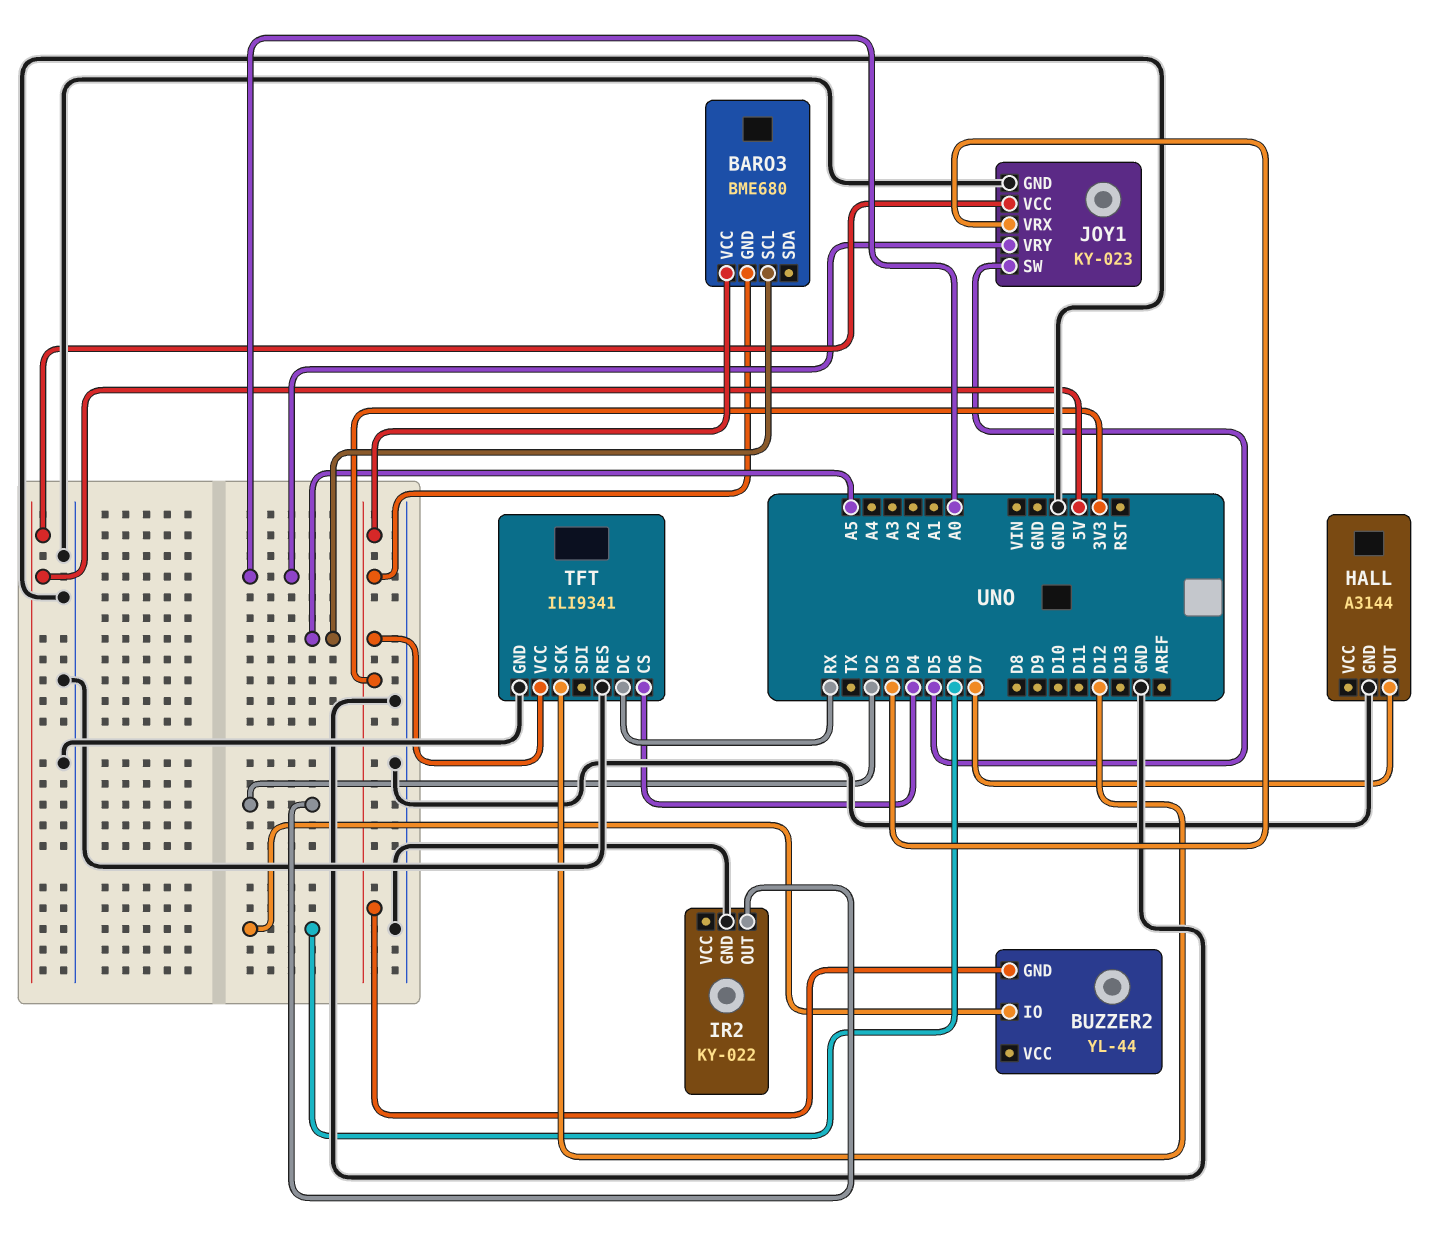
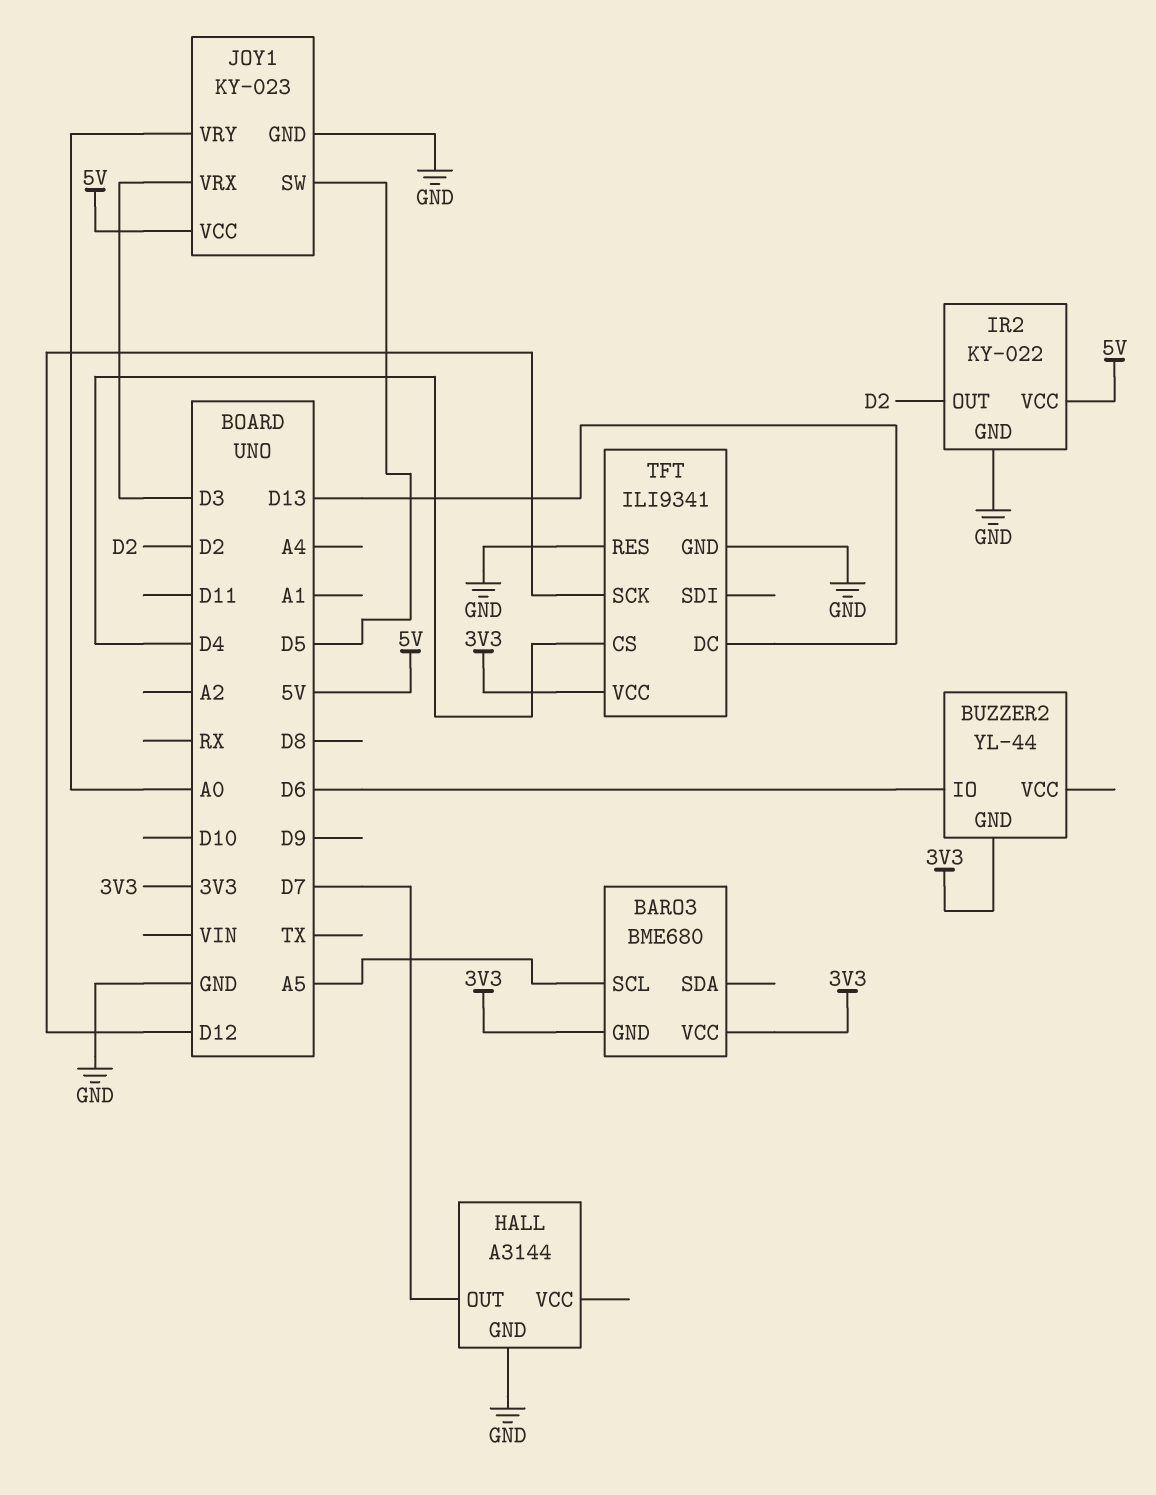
IR2 pin VCC: none -> 5V
TFT pin DC: RX -> D13

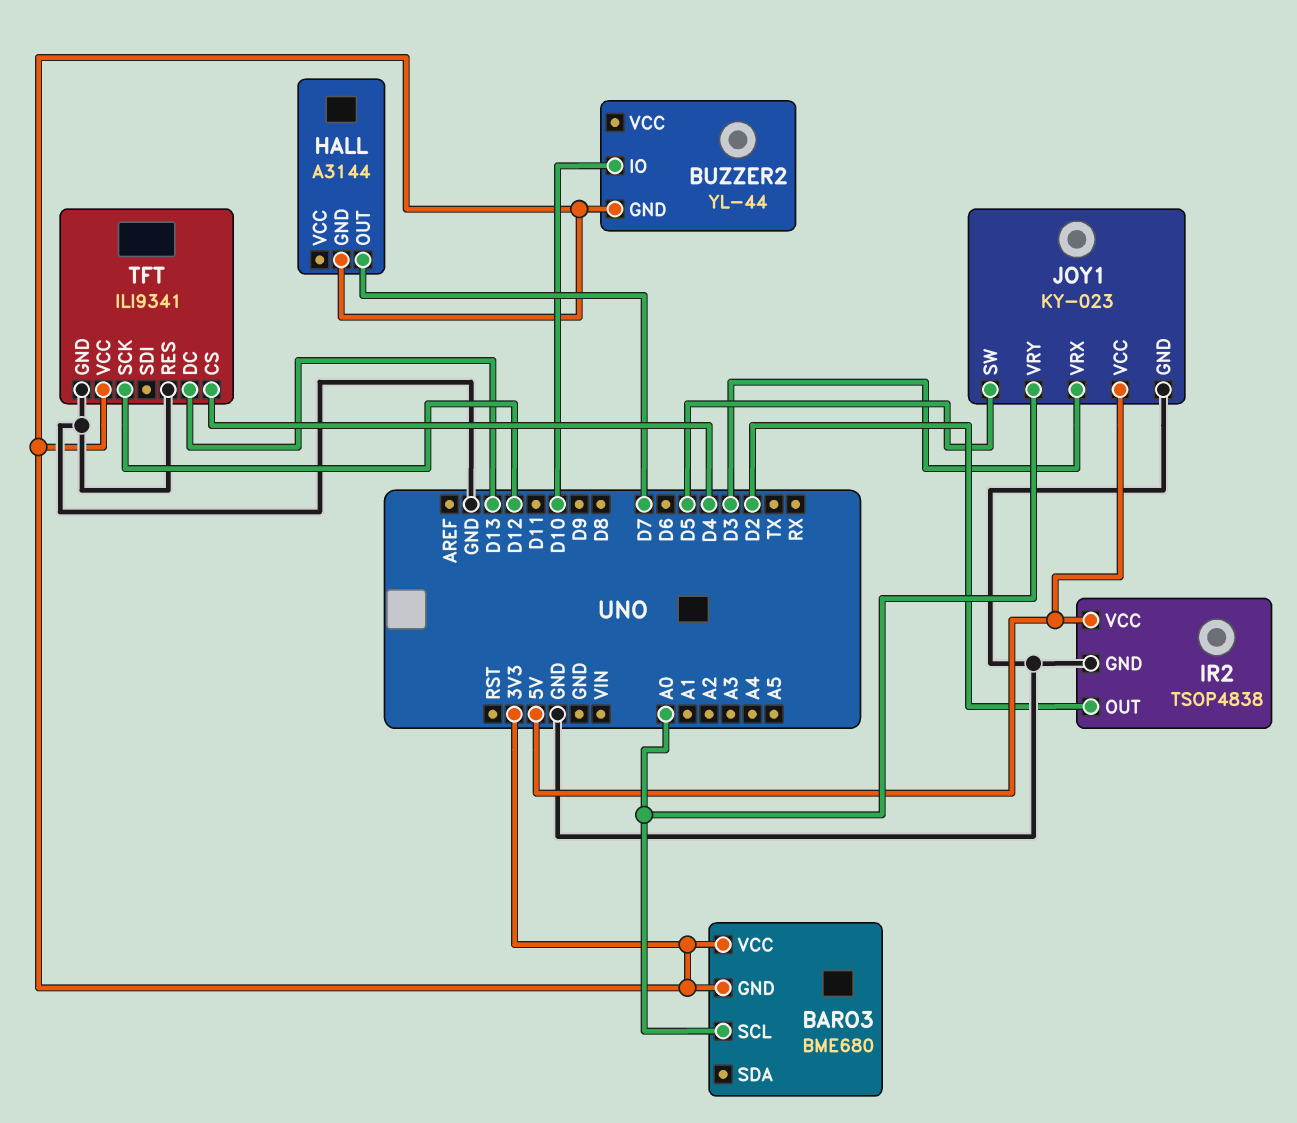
BARO3 pin SCL: A5 -> A0
BUZZER2 pin IO: D6 -> D10
HALL pin GND: GND -> 3V3
IR2: KY-022 -> TSOP4838

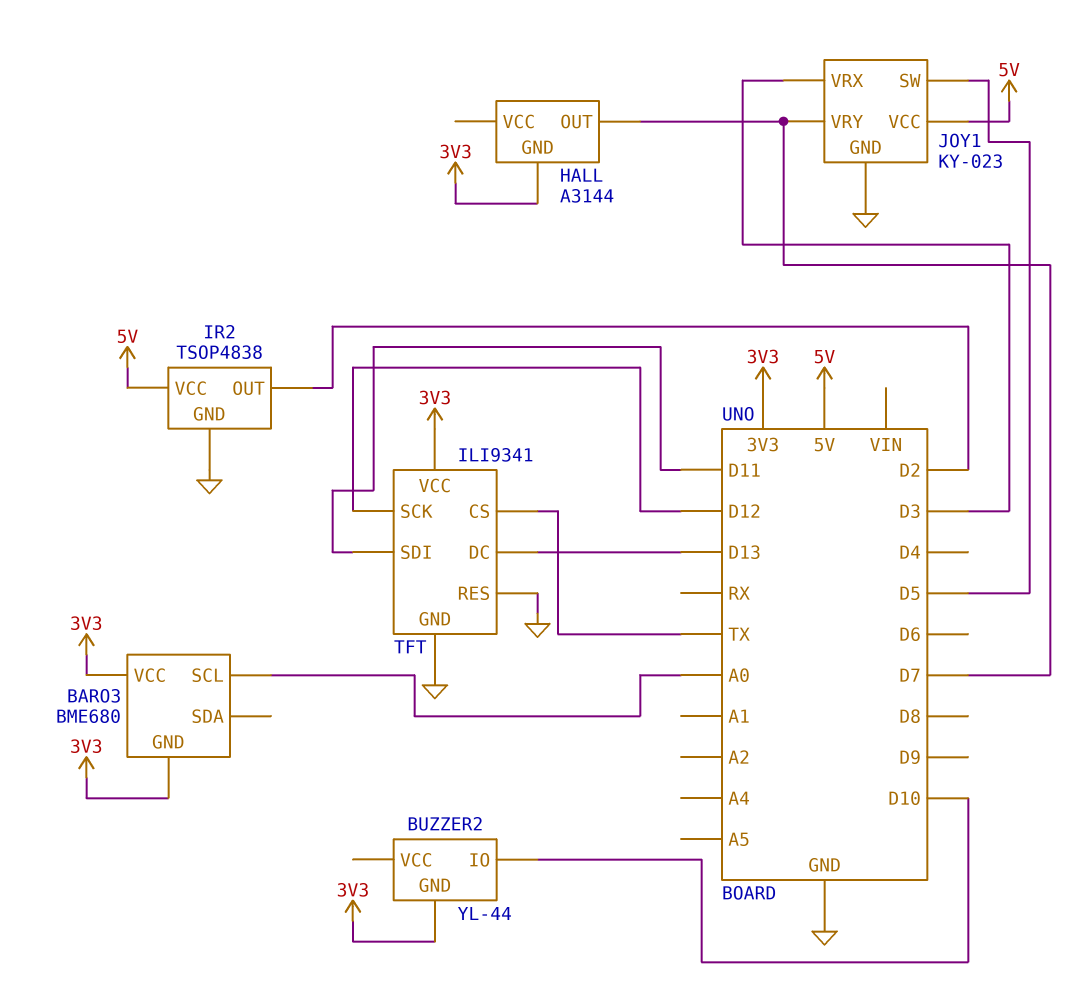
JOY1 pin VRY: A0 -> D7
TFT pin CS: D4 -> TX
TFT pin SDI: none -> D11

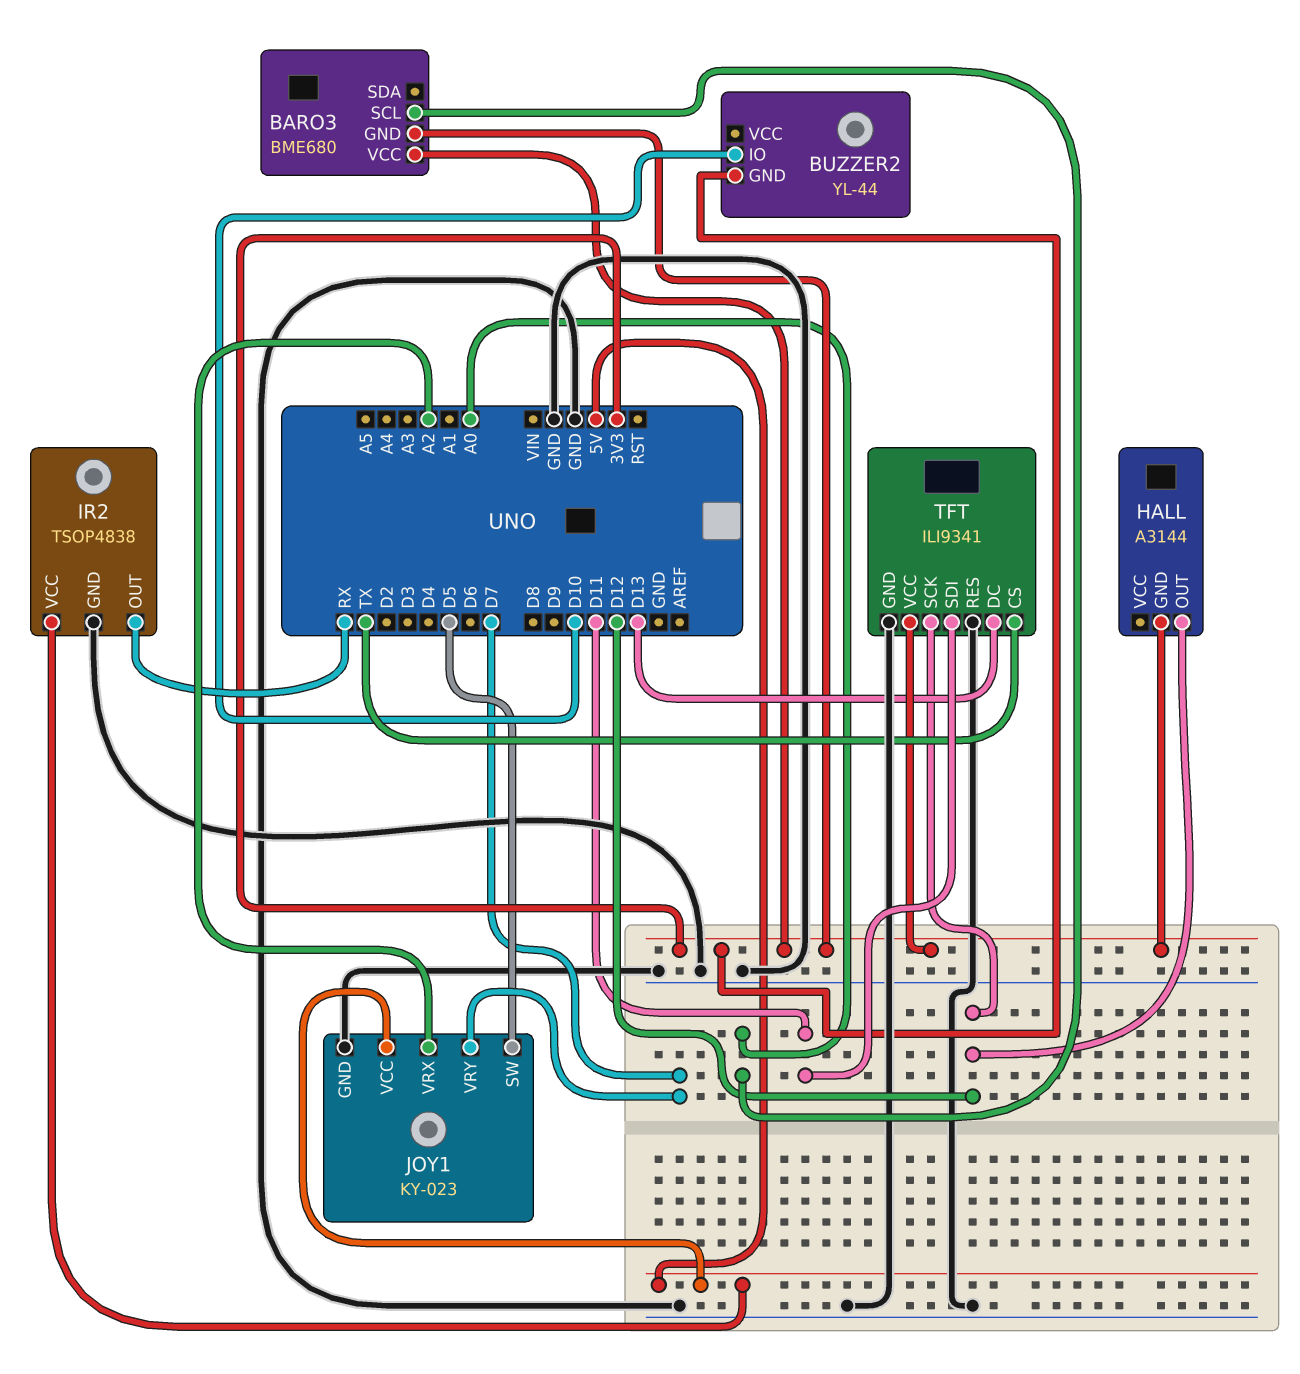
HALL pin OUT: D7 -> D12
IR2 pin OUT: D2 -> RX
JOY1 pin VRX: D3 -> A2

